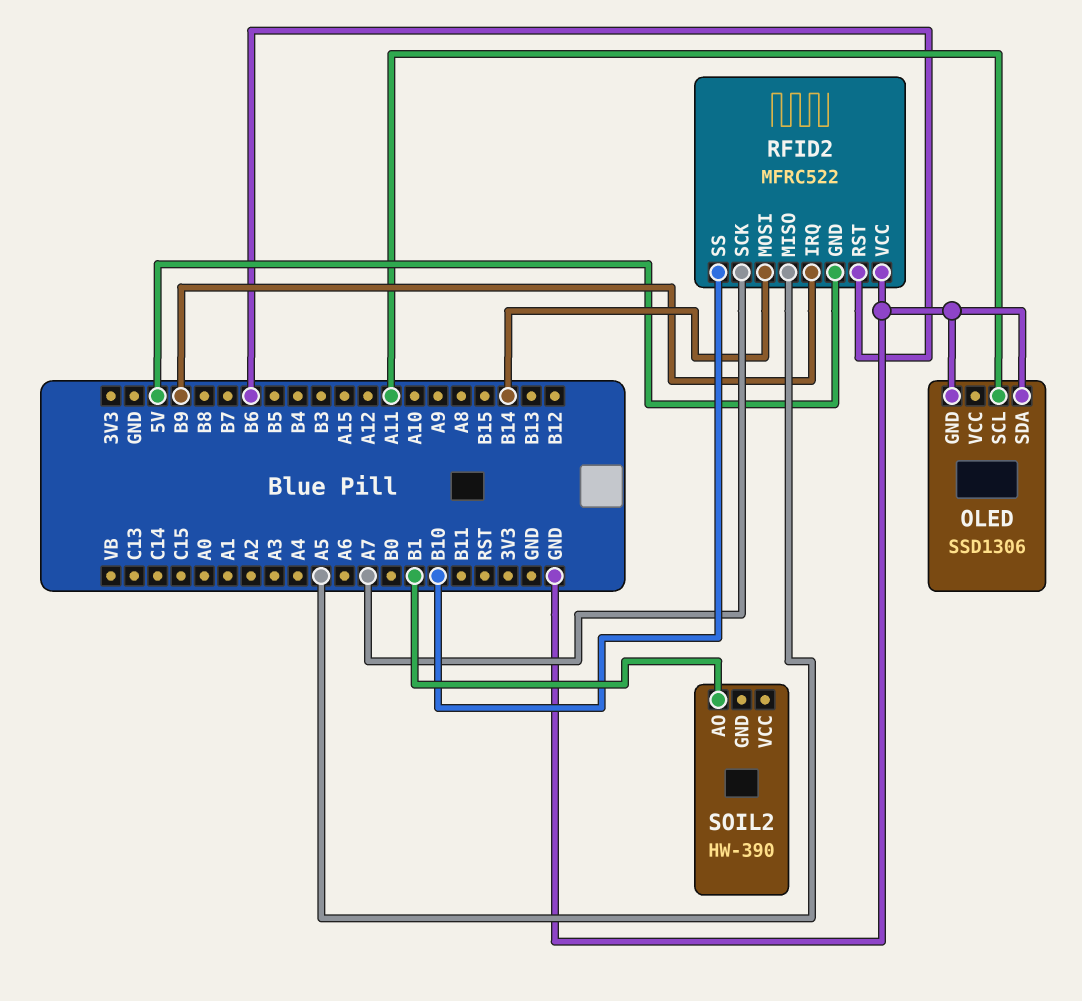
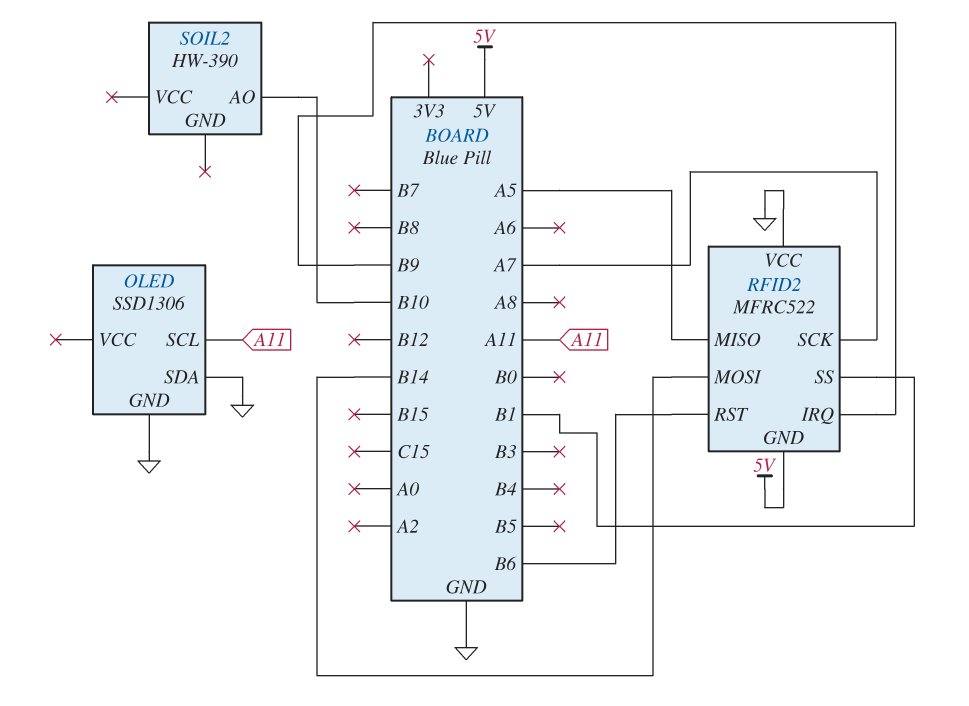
RFID2 pin SS: B10 -> B1
SOIL2 pin AO: B1 -> B10

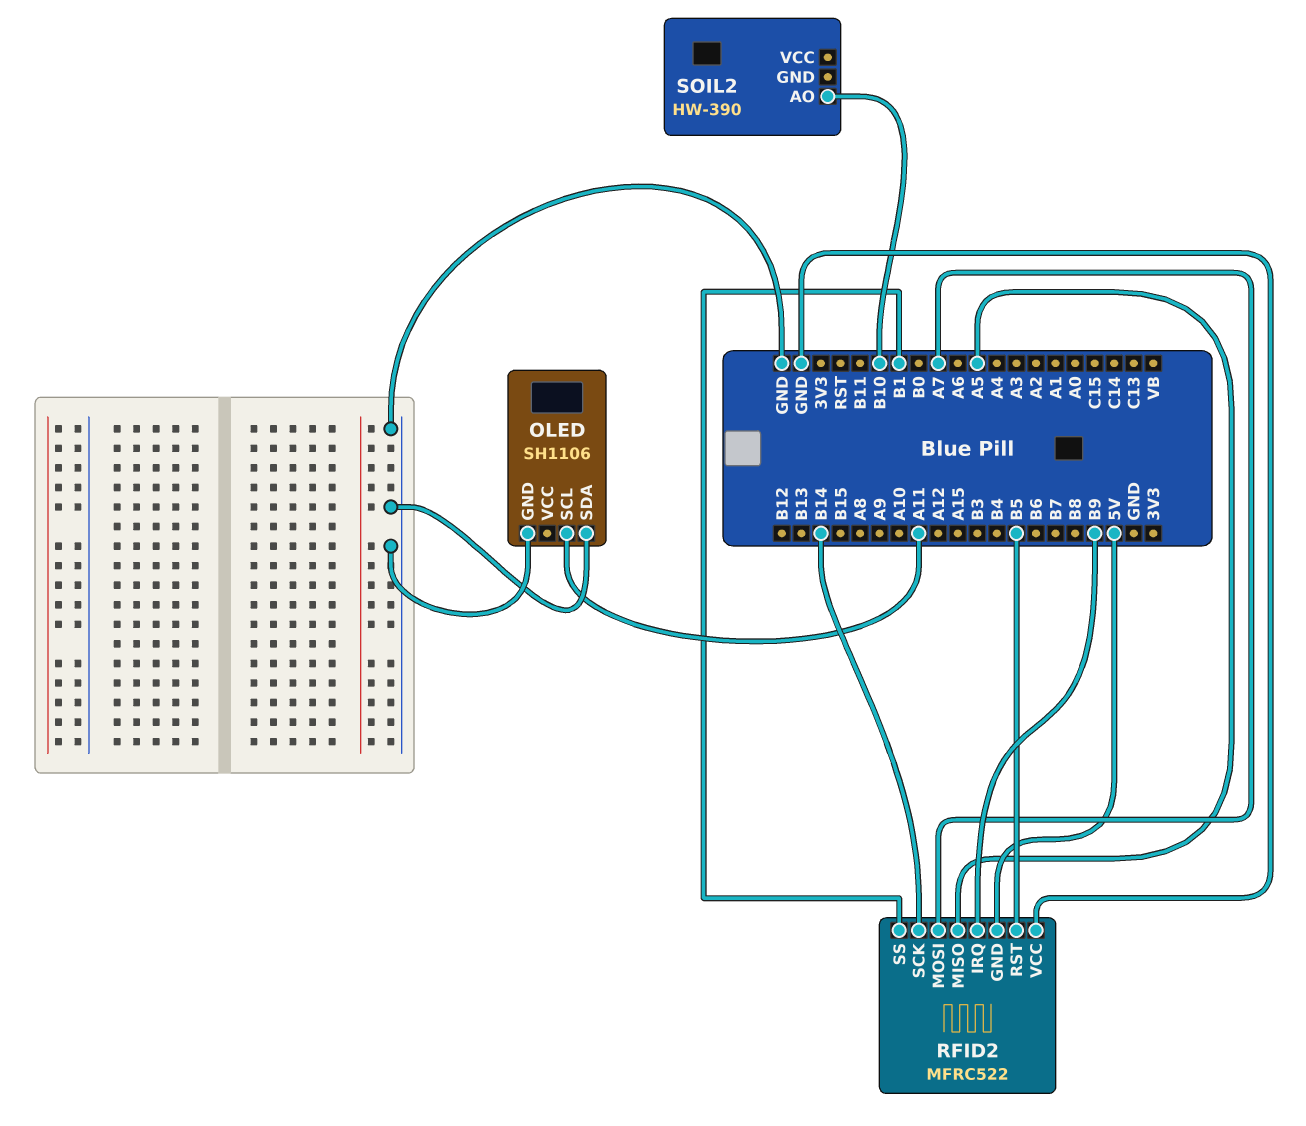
OLED: SSD1306 -> SH1106
RFID2 pin MOSI: B14 -> A7
RFID2 pin RST: B6 -> B5
RFID2 pin SCK: A7 -> B14

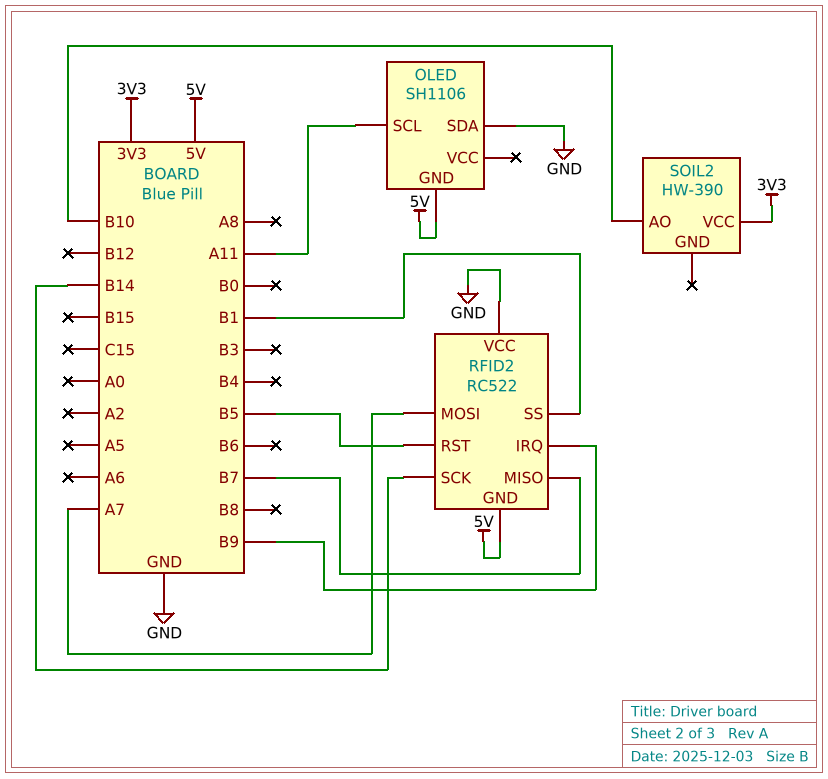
OLED pin GND: GND -> 5V
RFID2: MFRC522 -> RC522
RFID2 pin MISO: A5 -> B7
SOIL2 pin VCC: none -> 3V3

